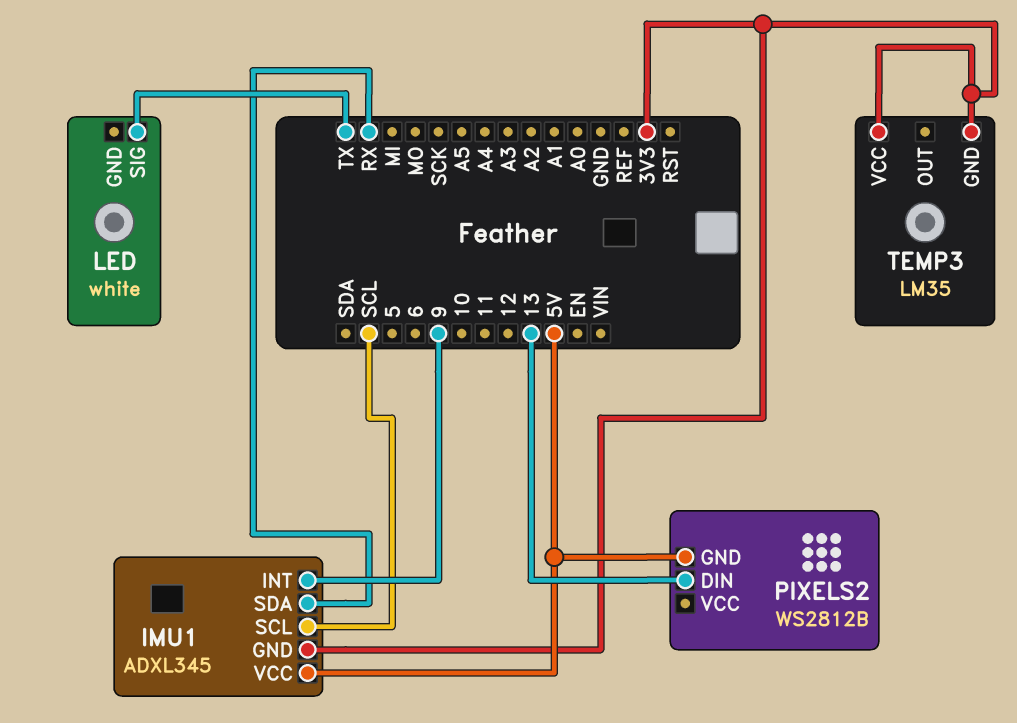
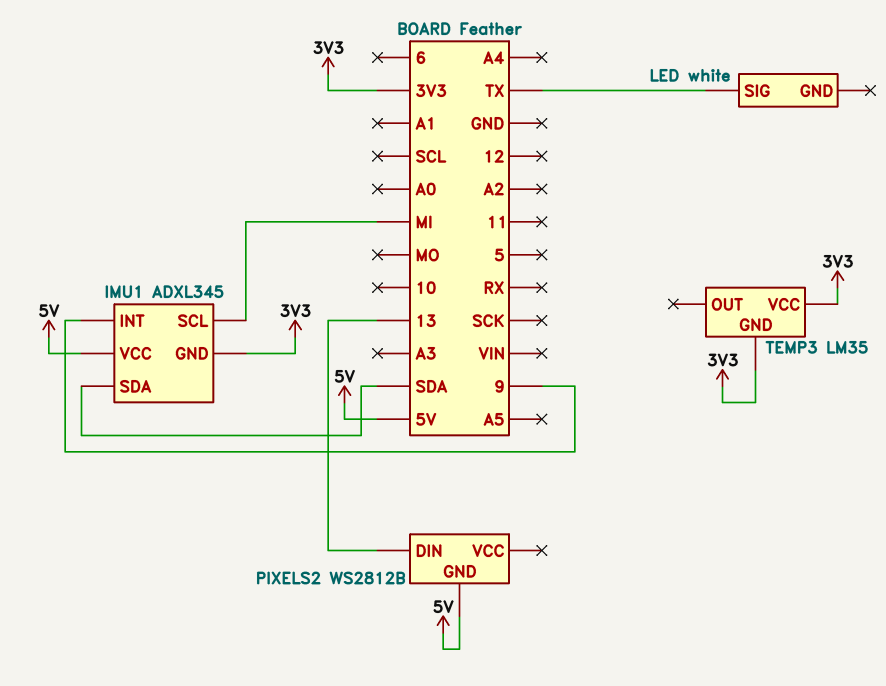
IMU1 pin SCL: SCL -> MI
IMU1 pin SDA: RX -> SDA

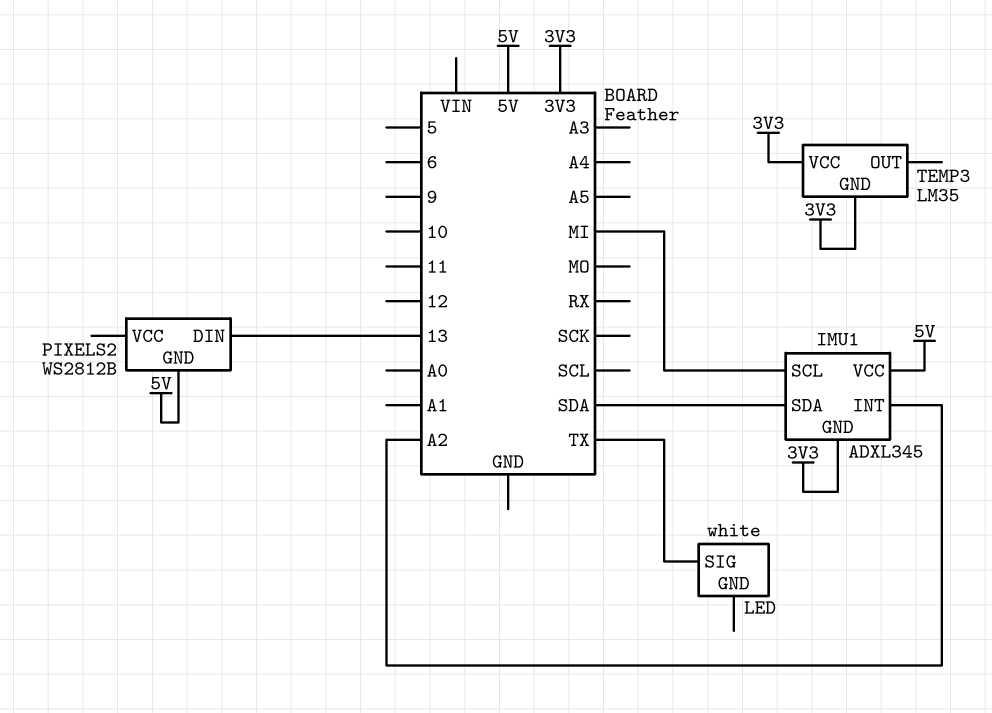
IMU1 pin INT: 9 -> A2

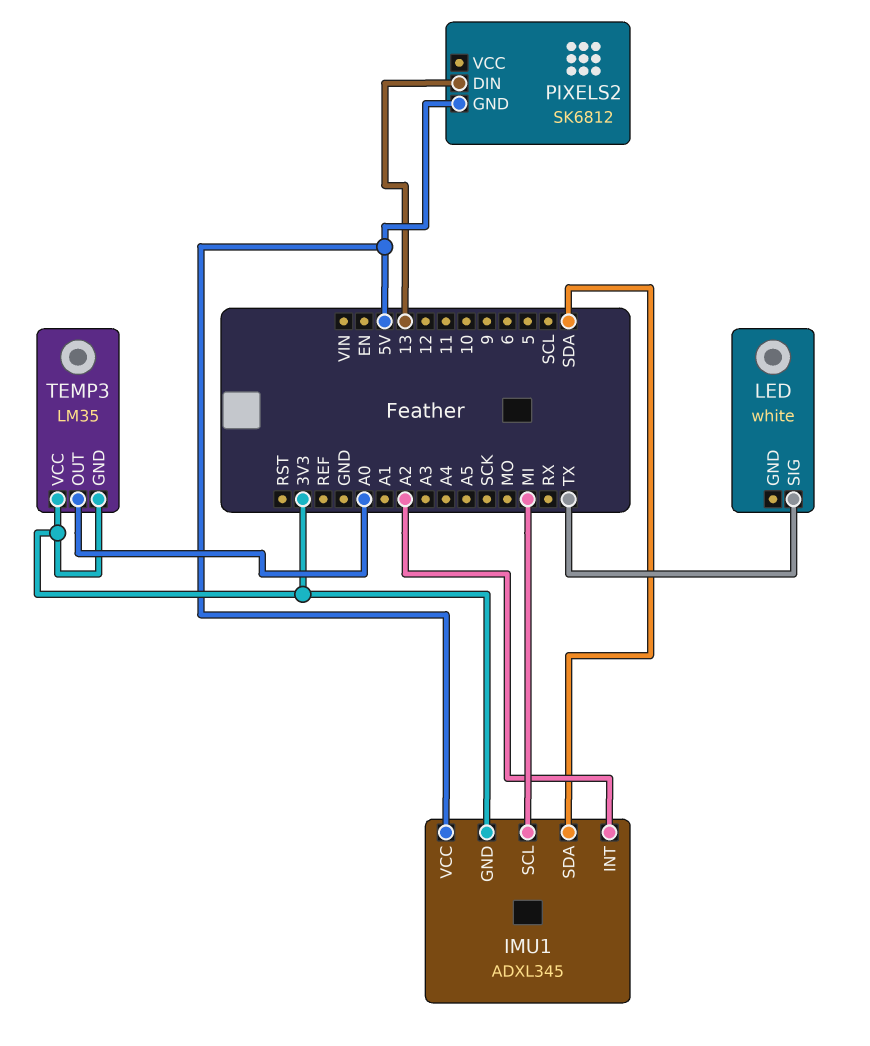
PIXELS2: WS2812B -> SK6812
TEMP3 pin OUT: none -> A0

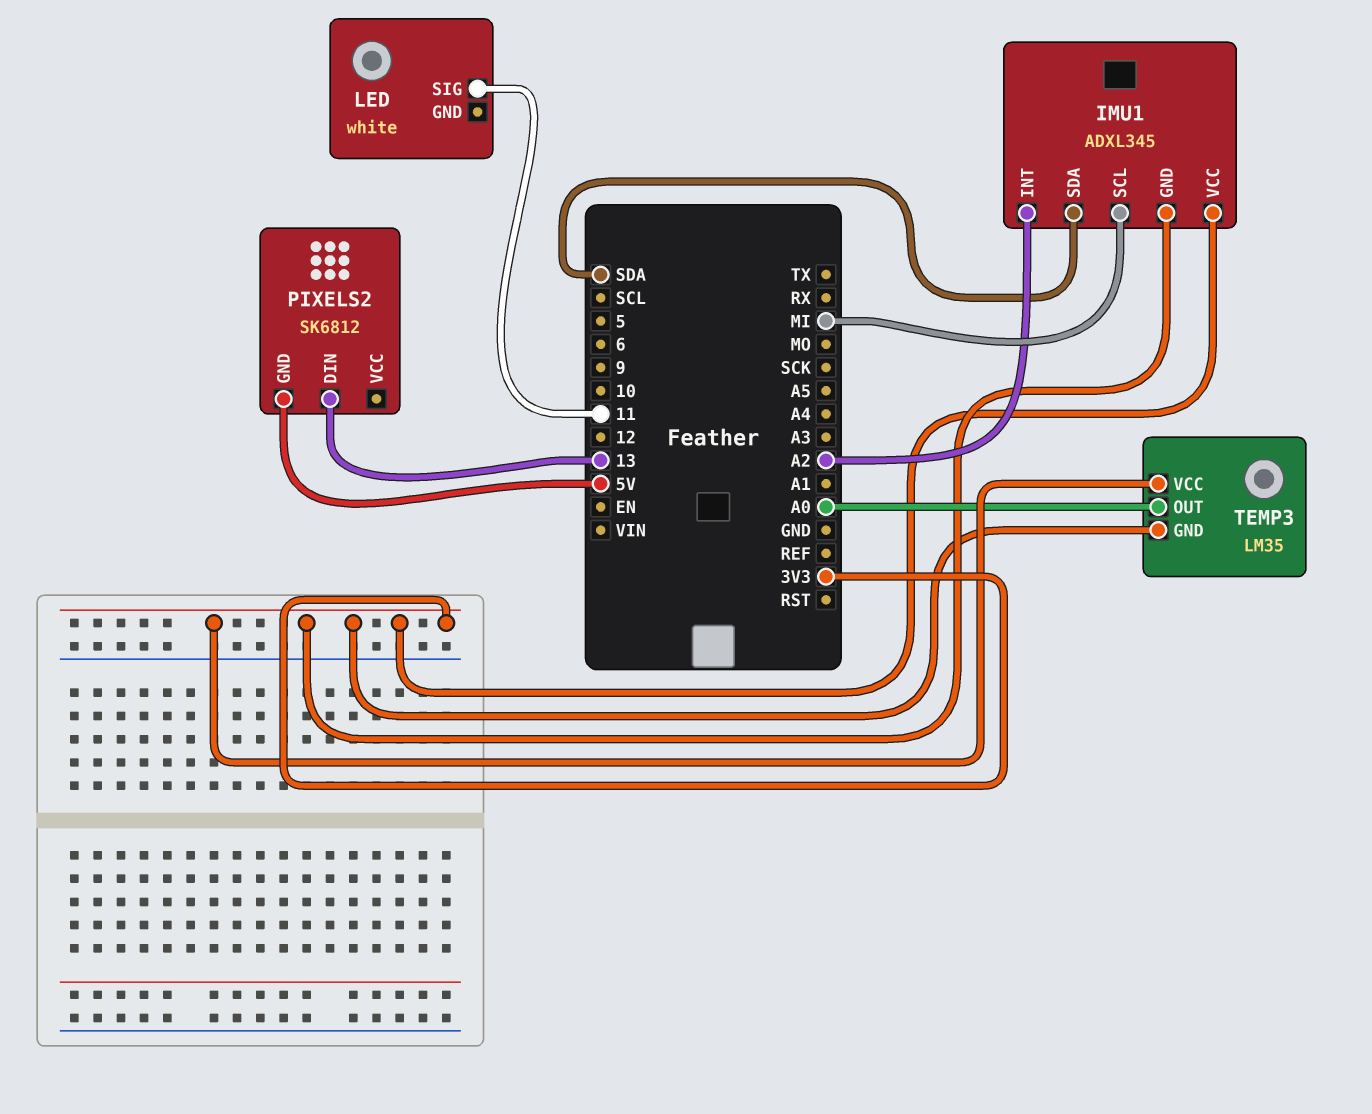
IMU1 pin VCC: 5V -> 3V3
LED pin SIG: TX -> 11

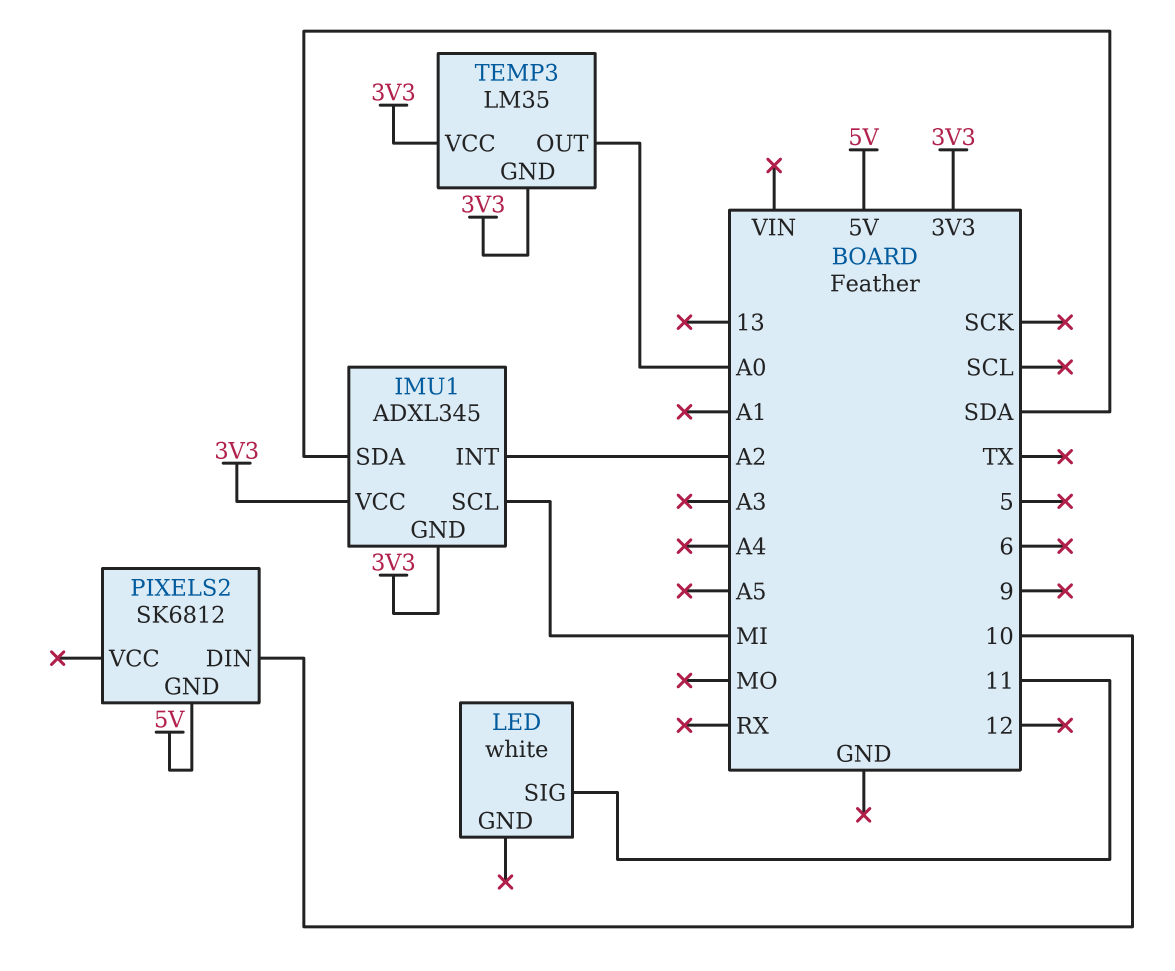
PIXELS2 pin DIN: 13 -> 10

